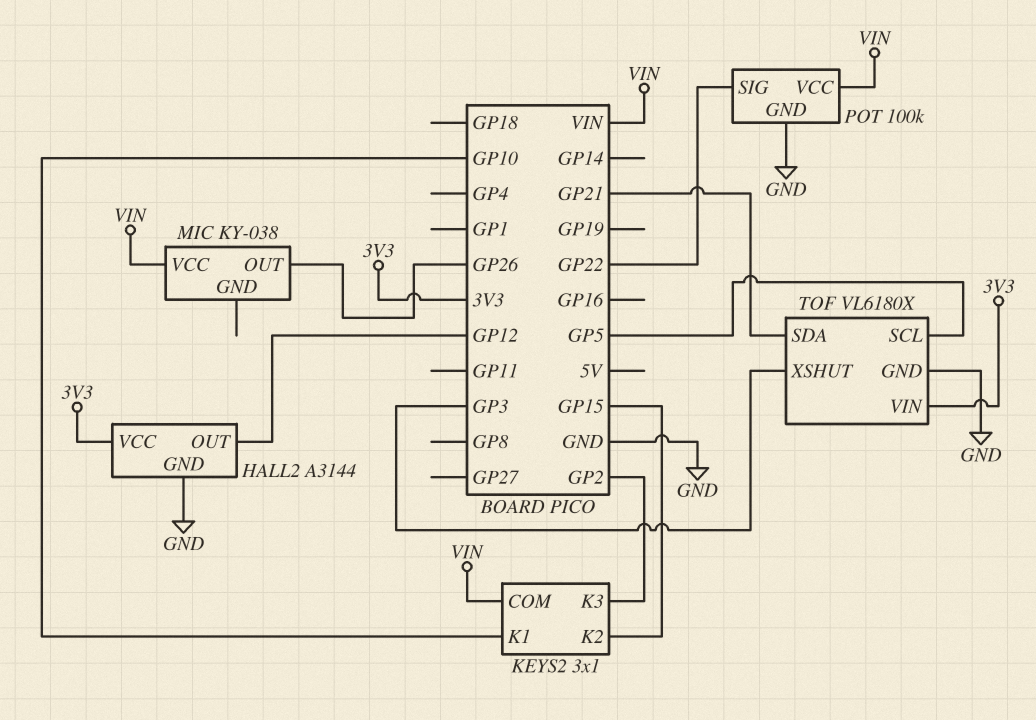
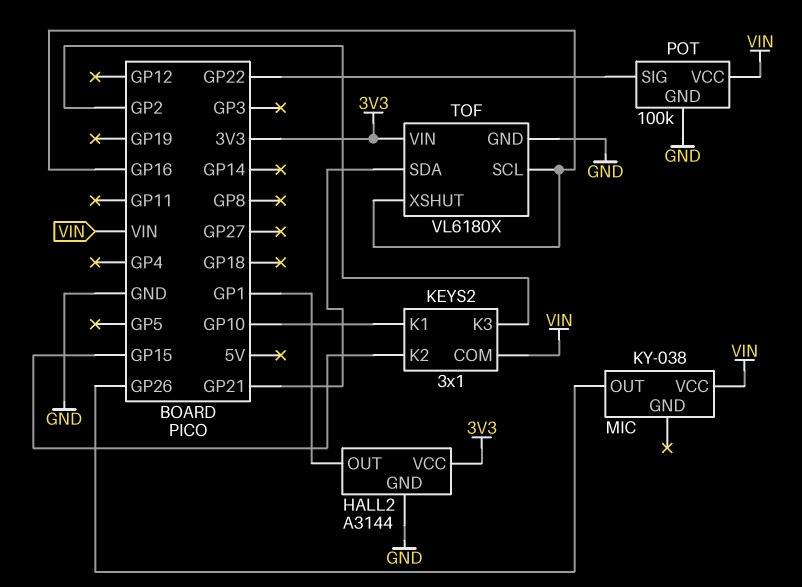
HALL2 pin OUT: GP12 -> GP1
TOF pin SCL: GP5 -> GP16
TOF pin XSHUT: GP3 -> GP16

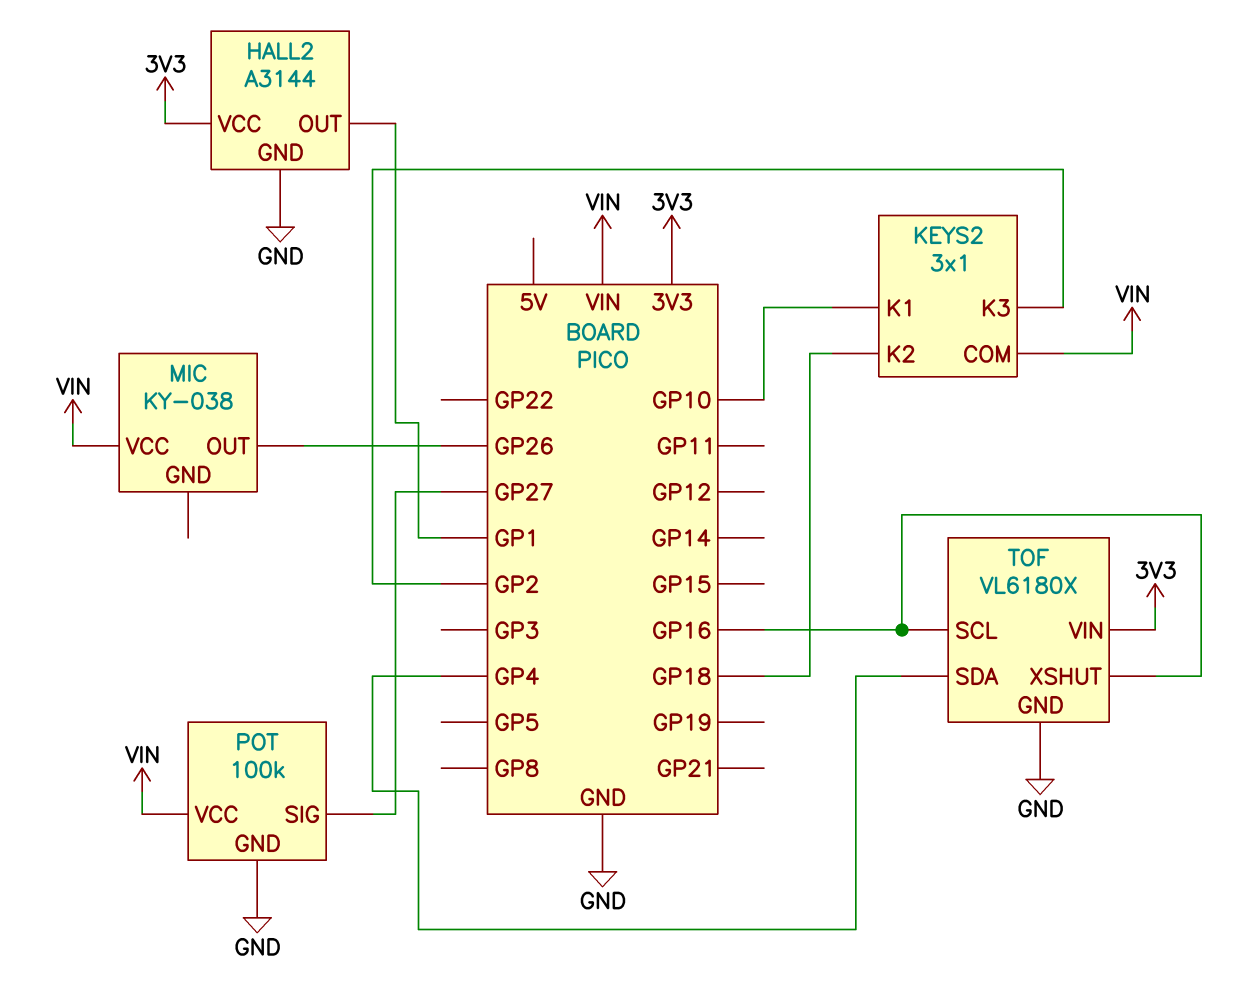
KEYS2 pin K2: GP15 -> GP18
POT pin SIG: GP22 -> GP27
TOF pin SDA: GP21 -> GP4

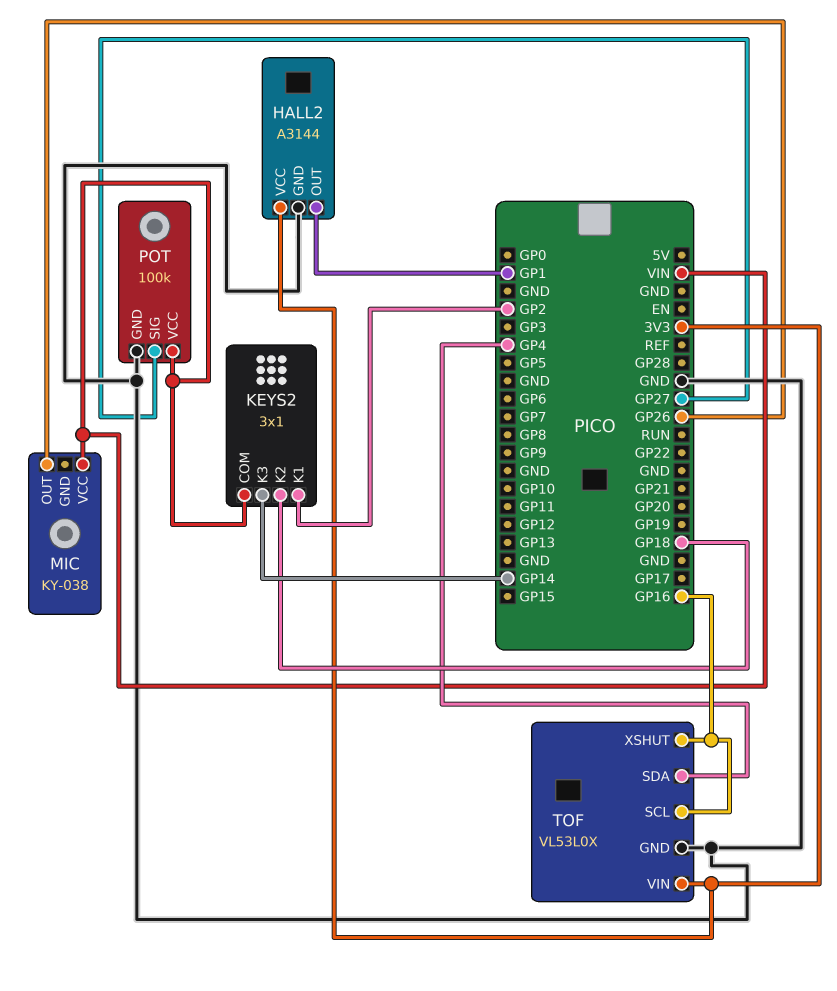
KEYS2 pin K1: GP10 -> GP2
KEYS2 pin K3: GP2 -> GP14
TOF: VL6180X -> VL53L0X

